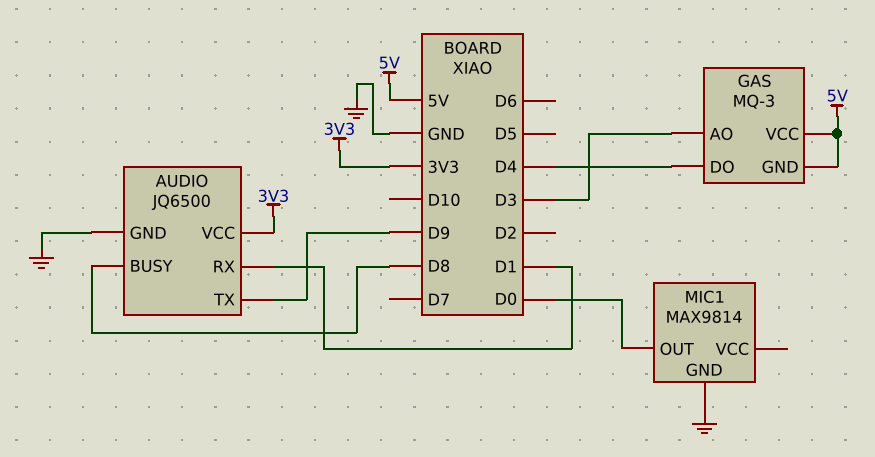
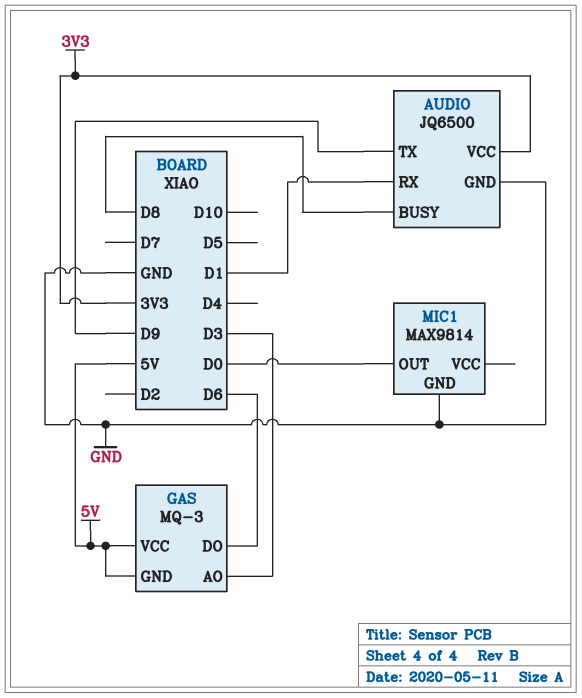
GAS pin DO: D4 -> D6

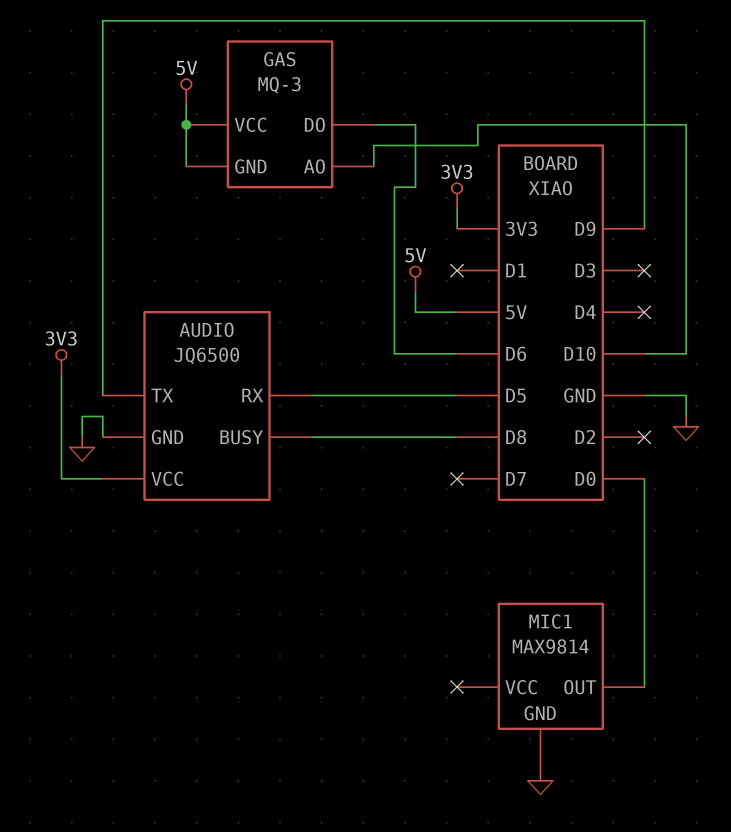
AUDIO pin RX: D1 -> D5
GAS pin AO: D3 -> D10

